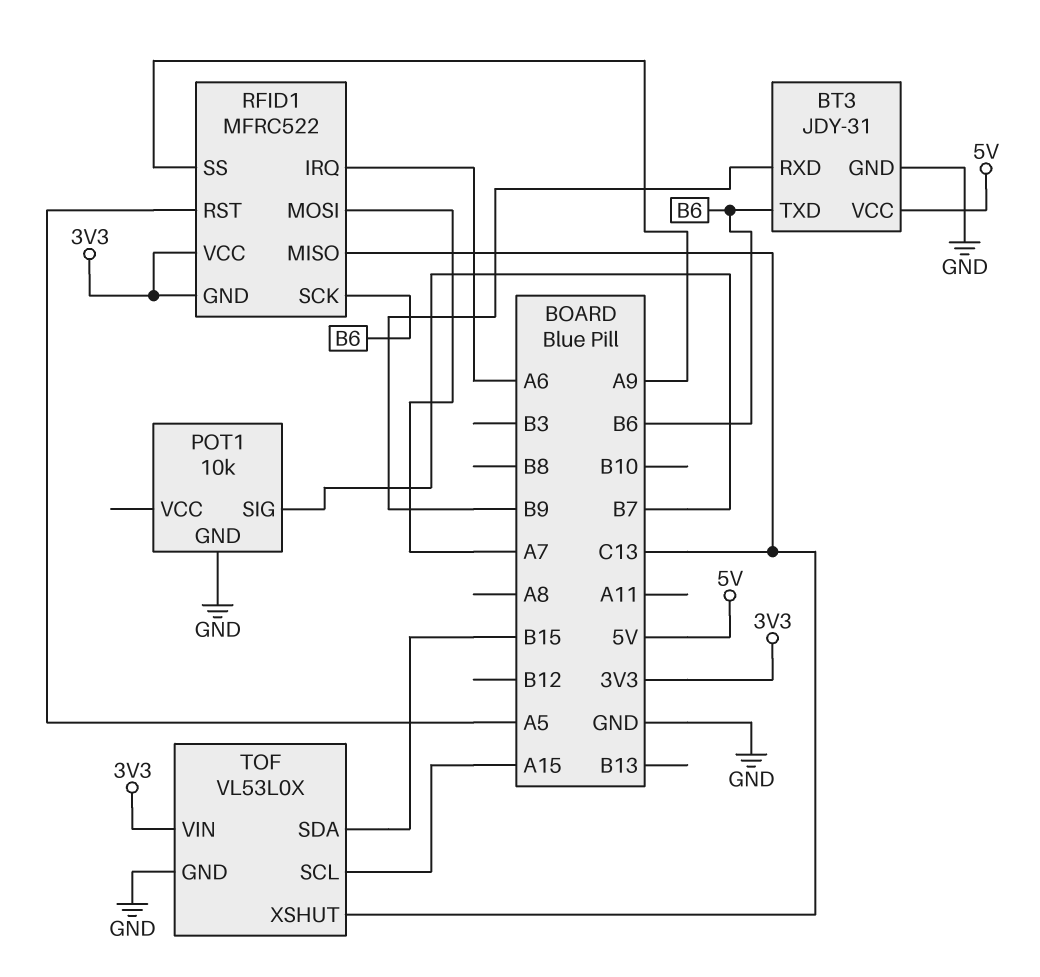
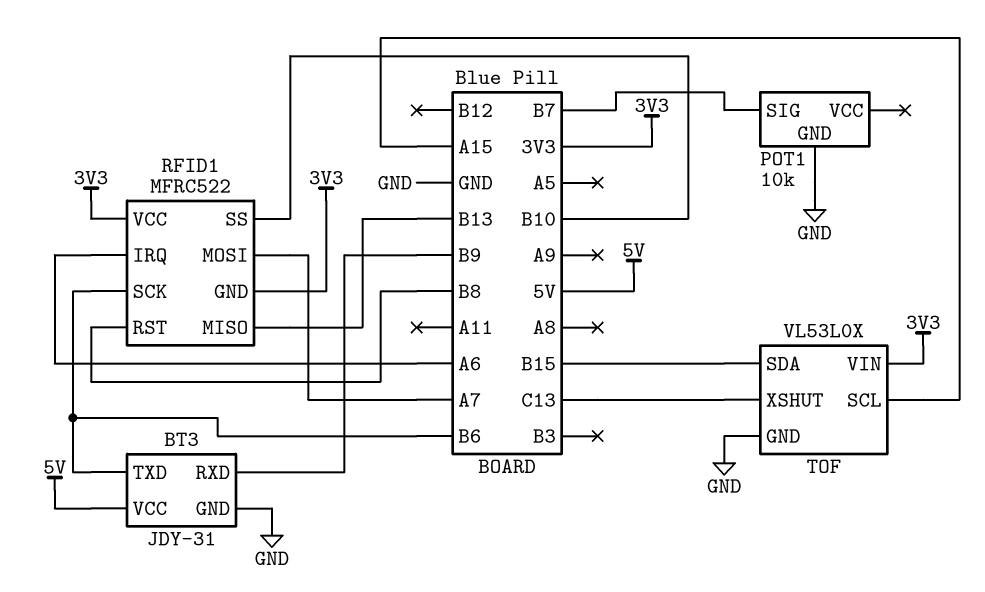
RFID1 pin MISO: C13 -> B13
RFID1 pin RST: A5 -> B8
RFID1 pin SS: A9 -> B10

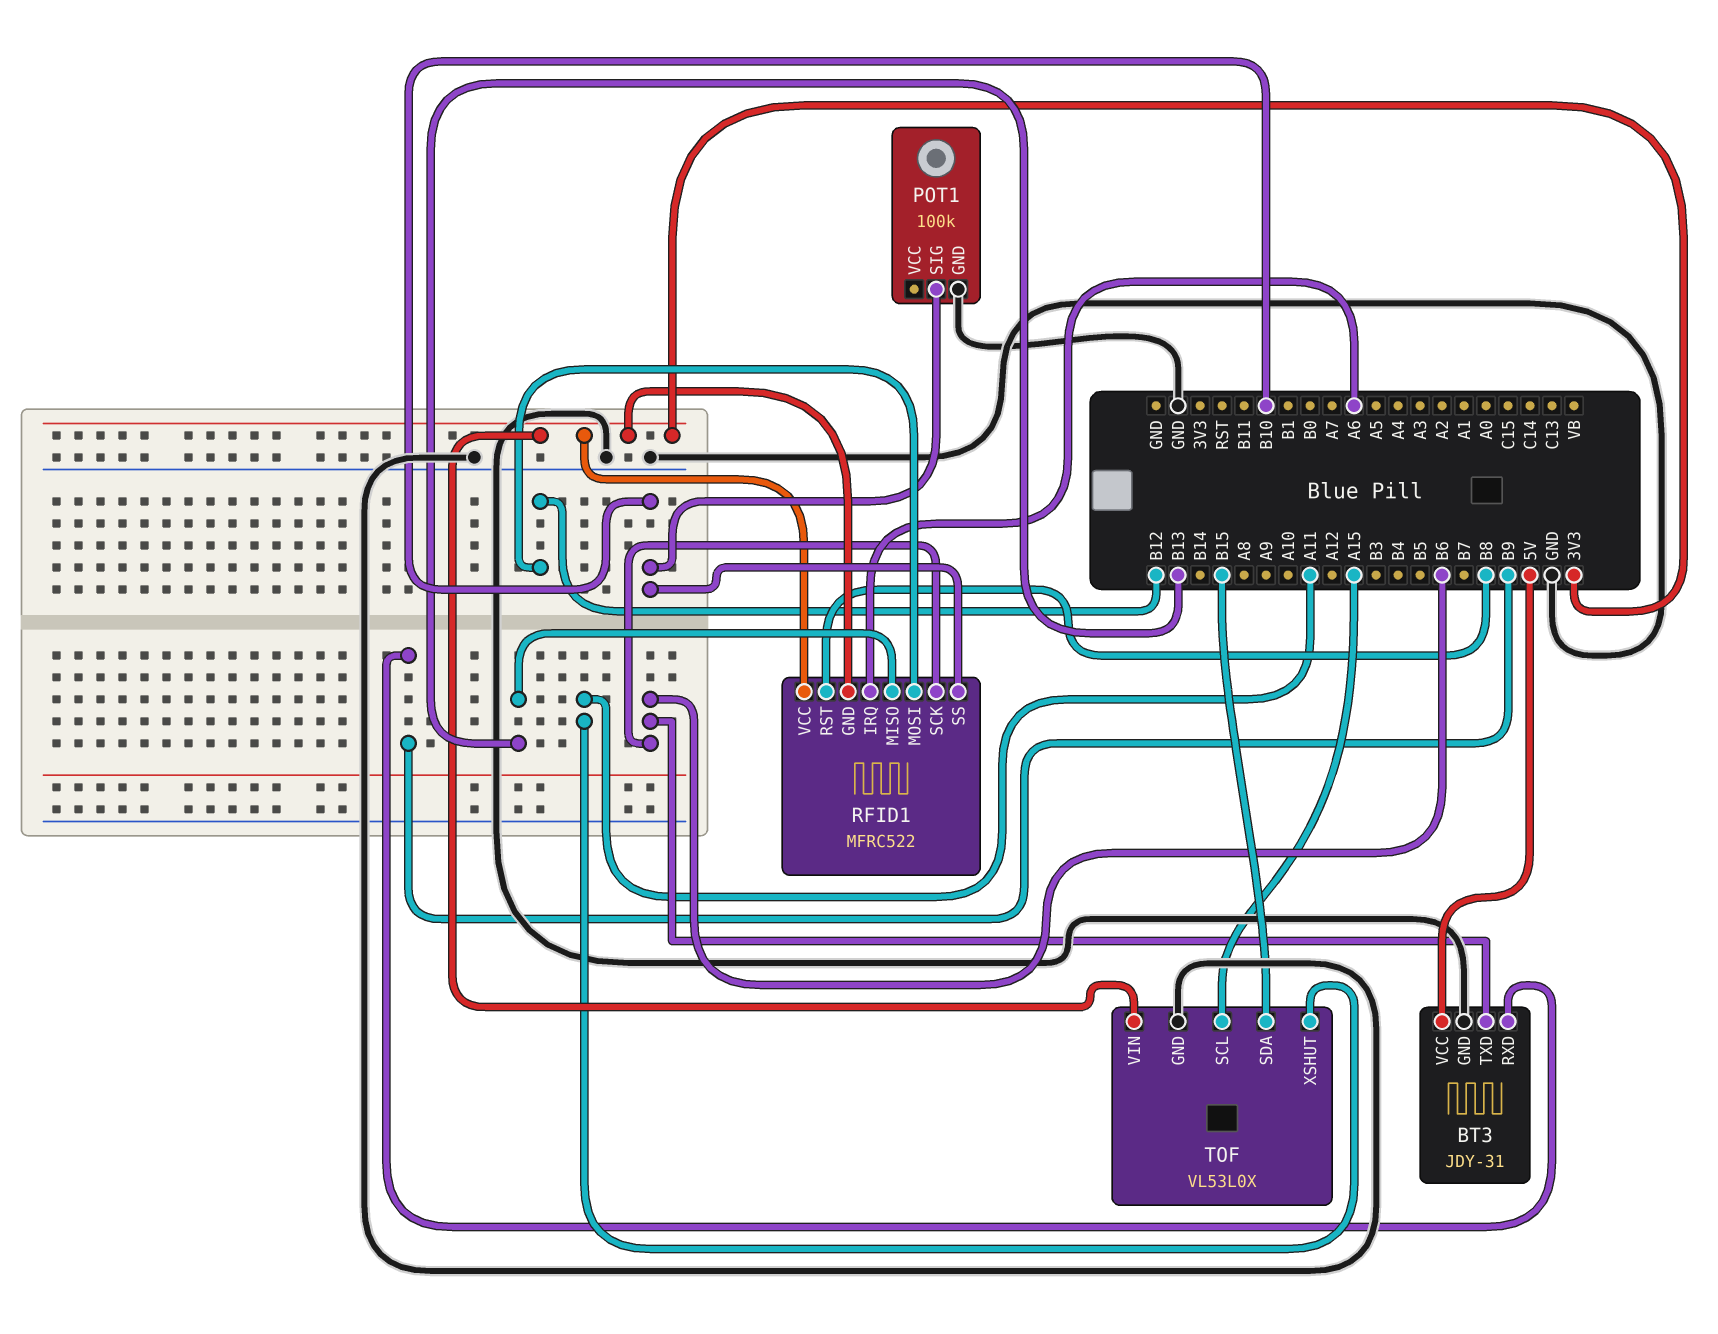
POT1: 10k -> 100k
POT1 pin SIG: B7 -> B10
RFID1 pin MOSI: A7 -> B12
TOF pin XSHUT: C13 -> A11

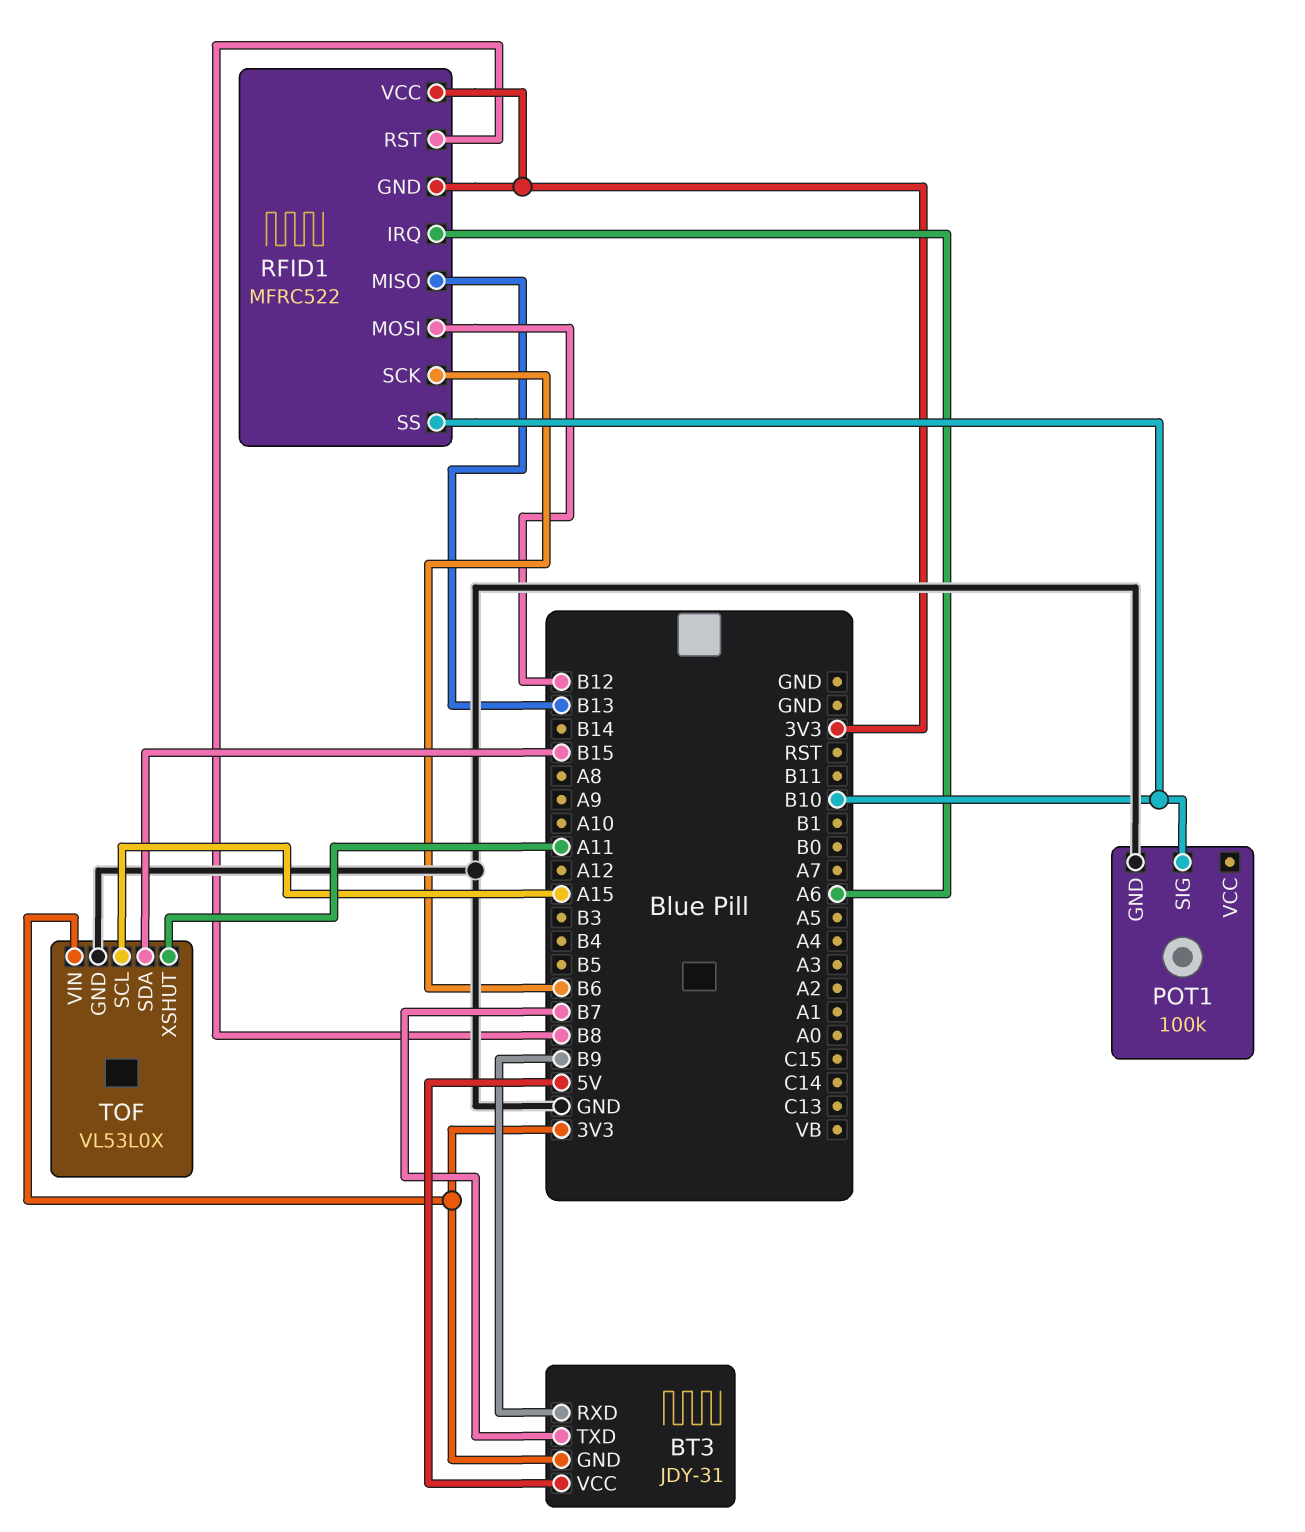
BT3 pin GND: GND -> 3V3
BT3 pin TXD: B6 -> B7

